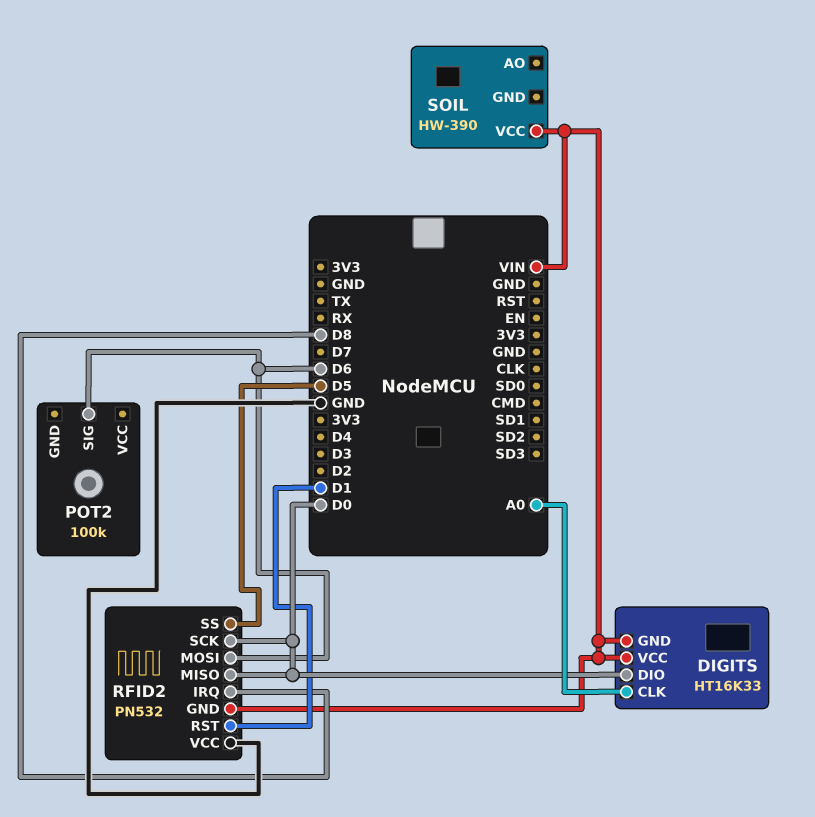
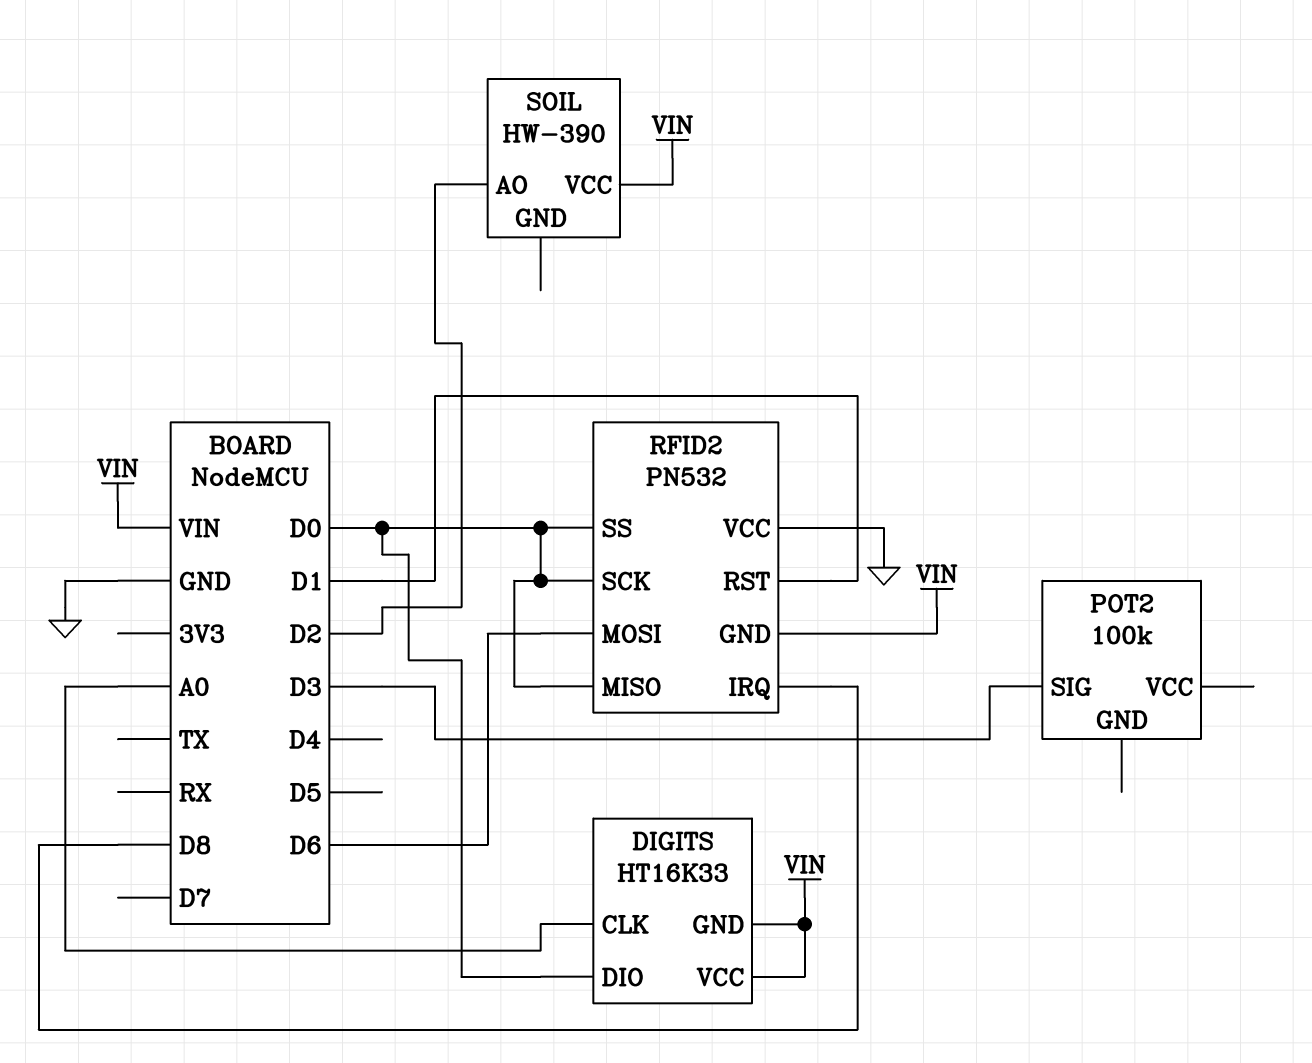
POT2 pin SIG: D6 -> D3
RFID2 pin SS: D5 -> D0
SOIL pin AO: none -> D2

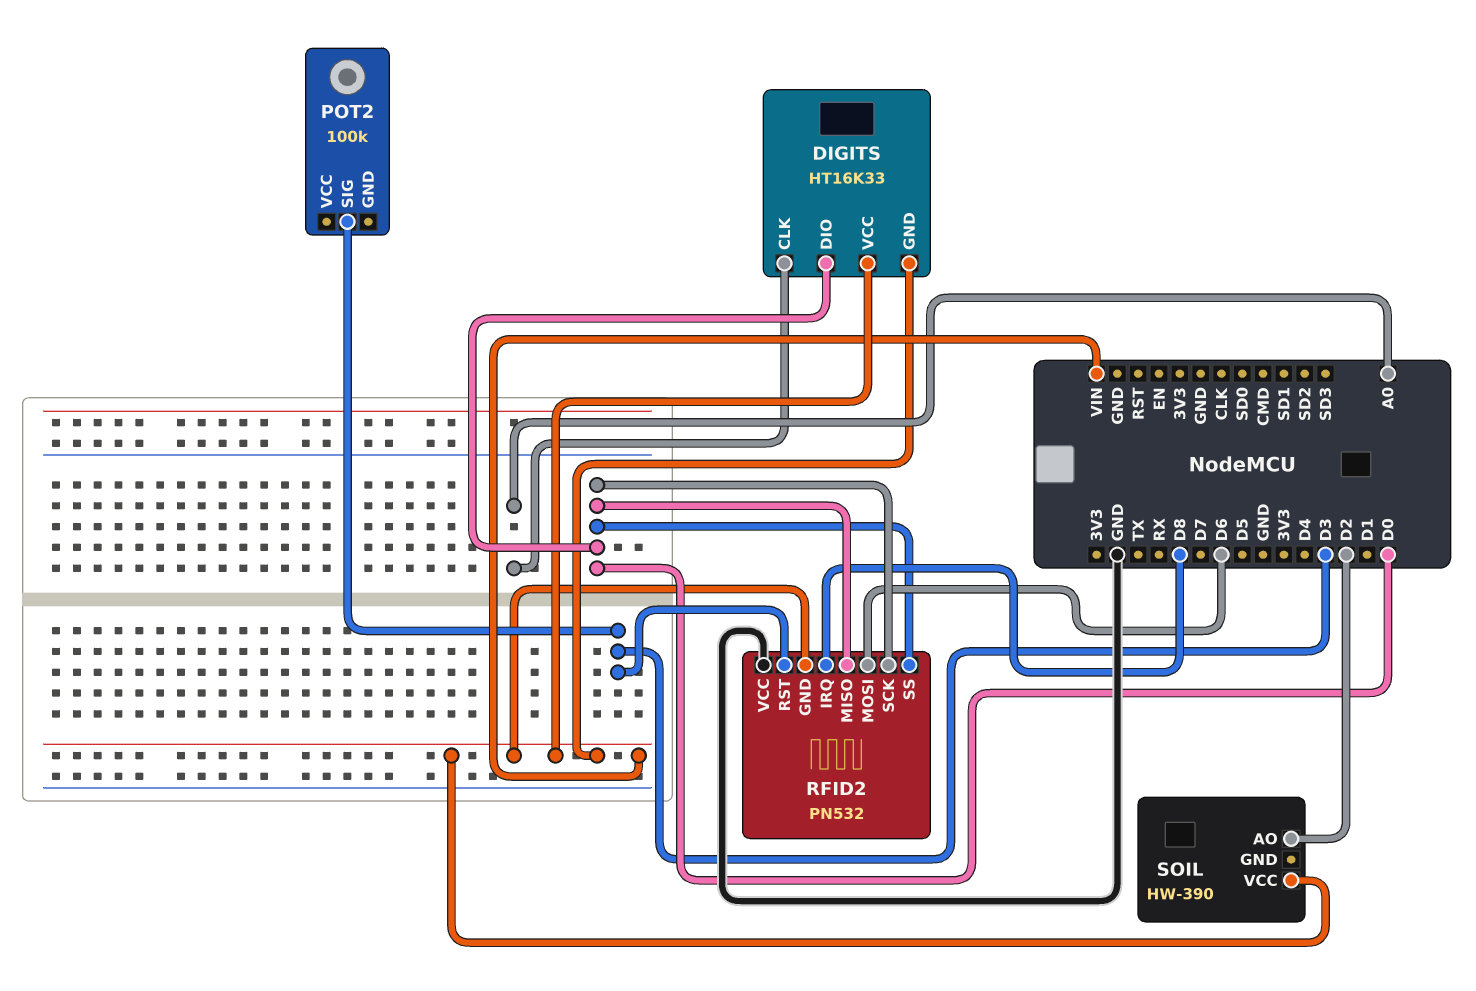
RFID2 pin RST: D1 -> D3

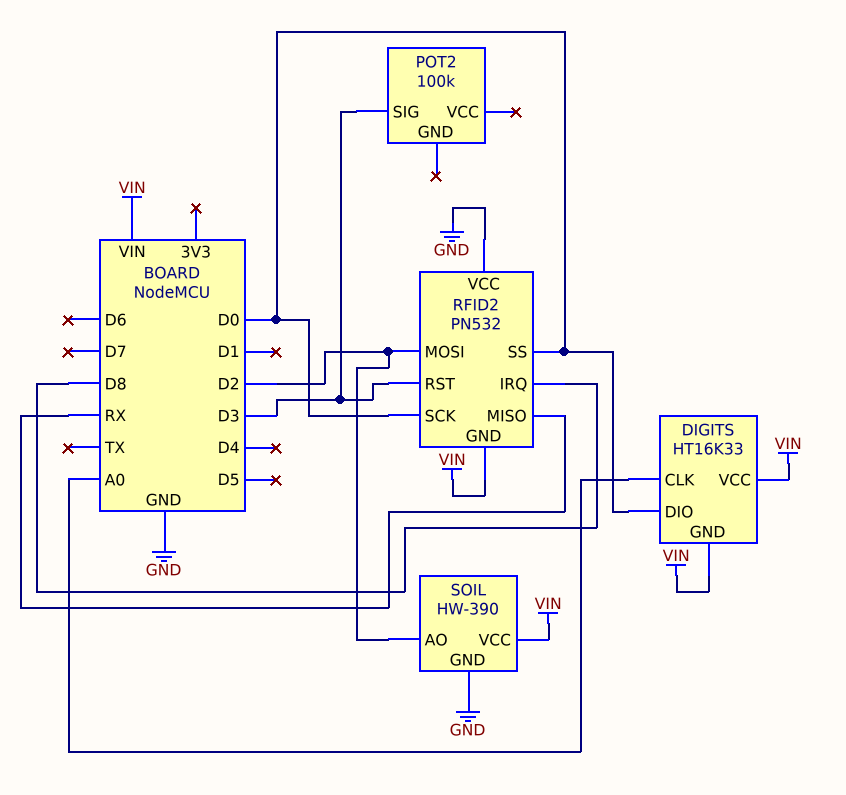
RFID2 pin MISO: D0 -> RX
RFID2 pin MOSI: D6 -> D2
SOIL pin GND: none -> GND

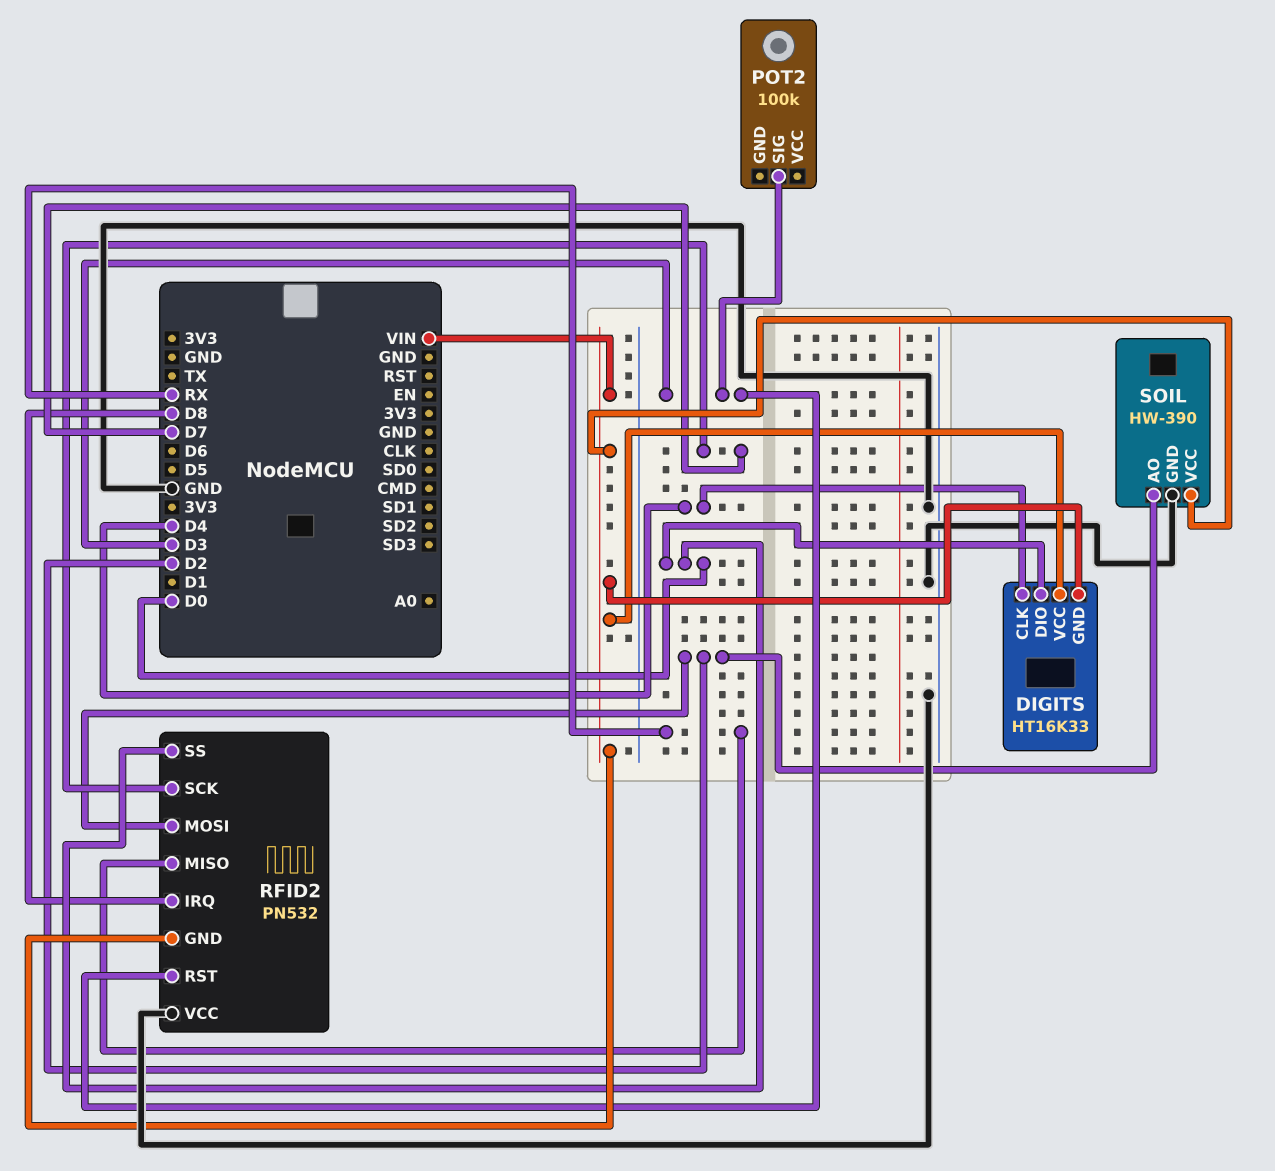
DIGITS pin CLK: A0 -> D4
RFID2 pin SCK: D0 -> D7

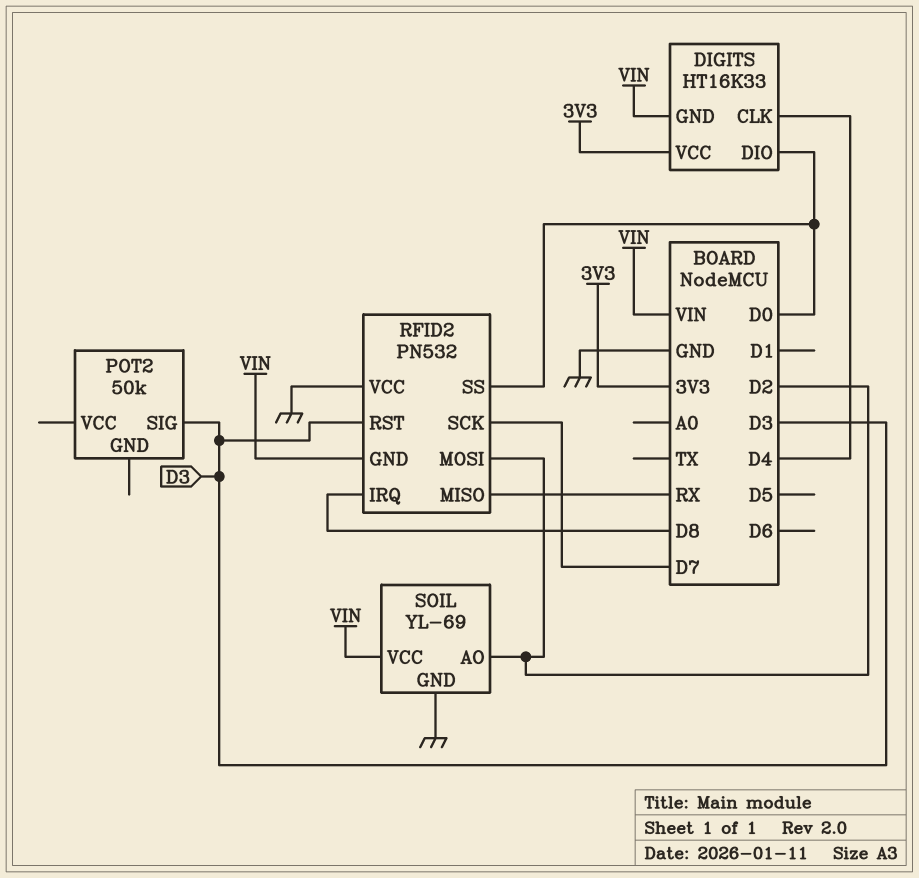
DIGITS pin VCC: VIN -> 3V3
POT2: 100k -> 50k
SOIL: HW-390 -> YL-69

